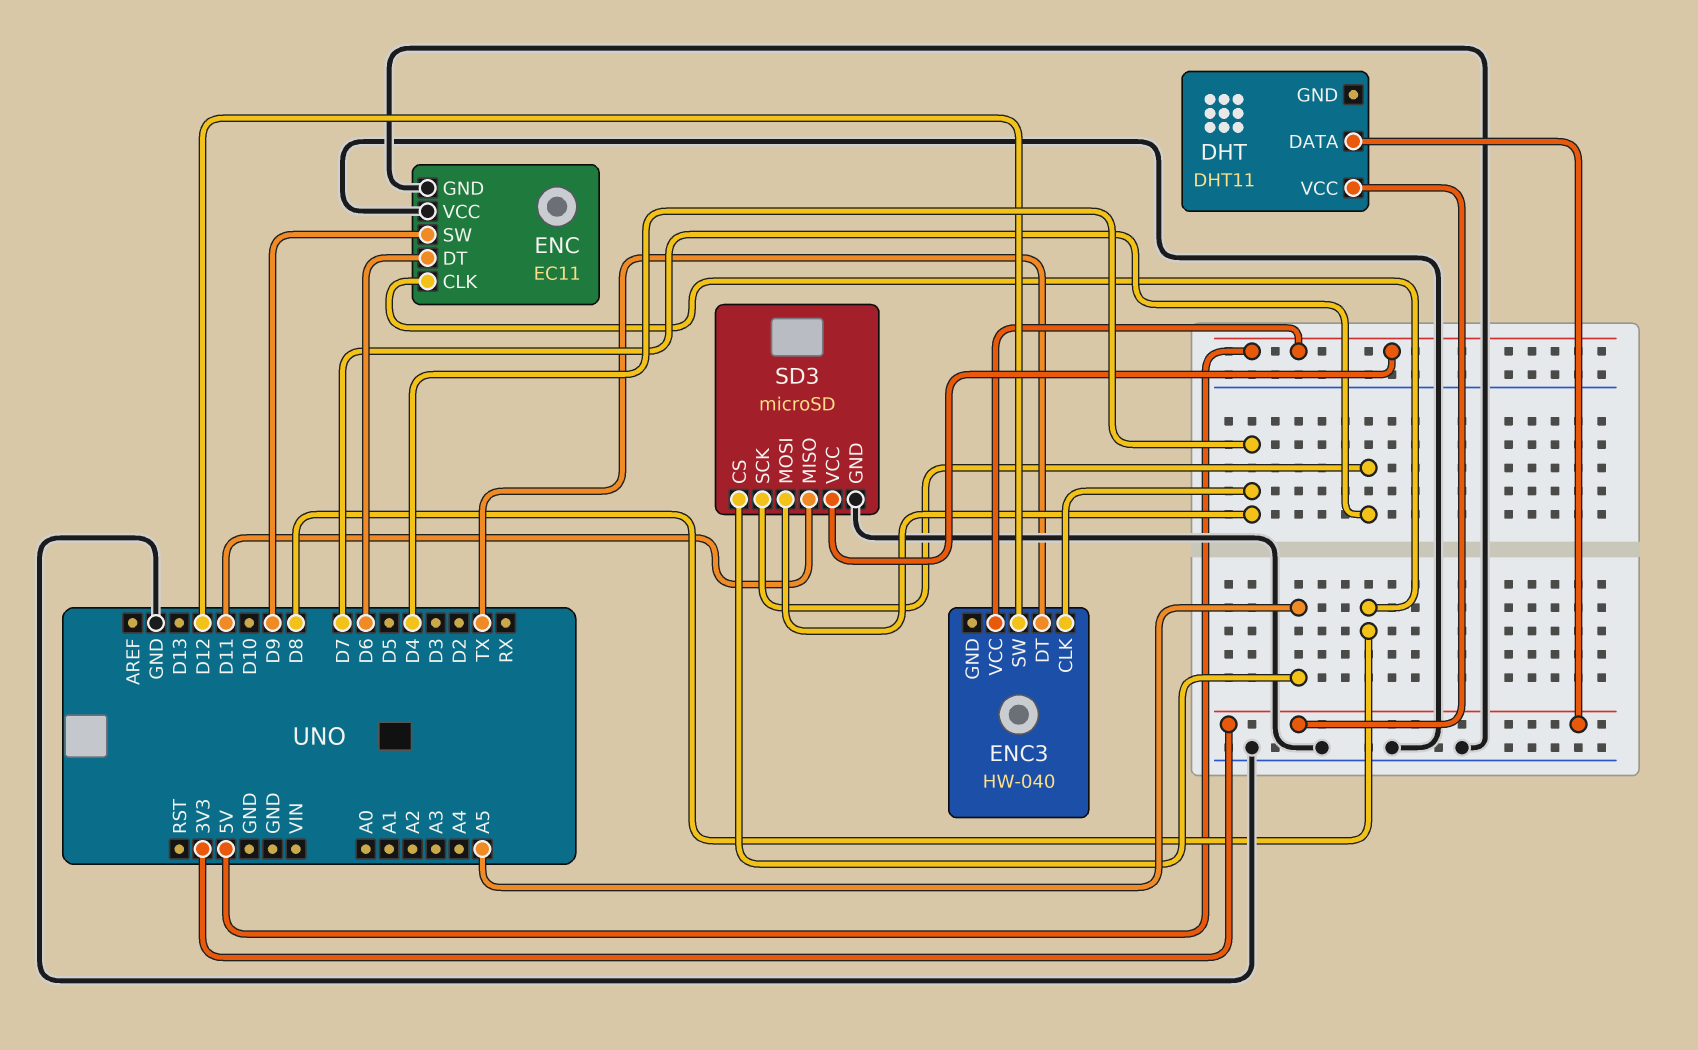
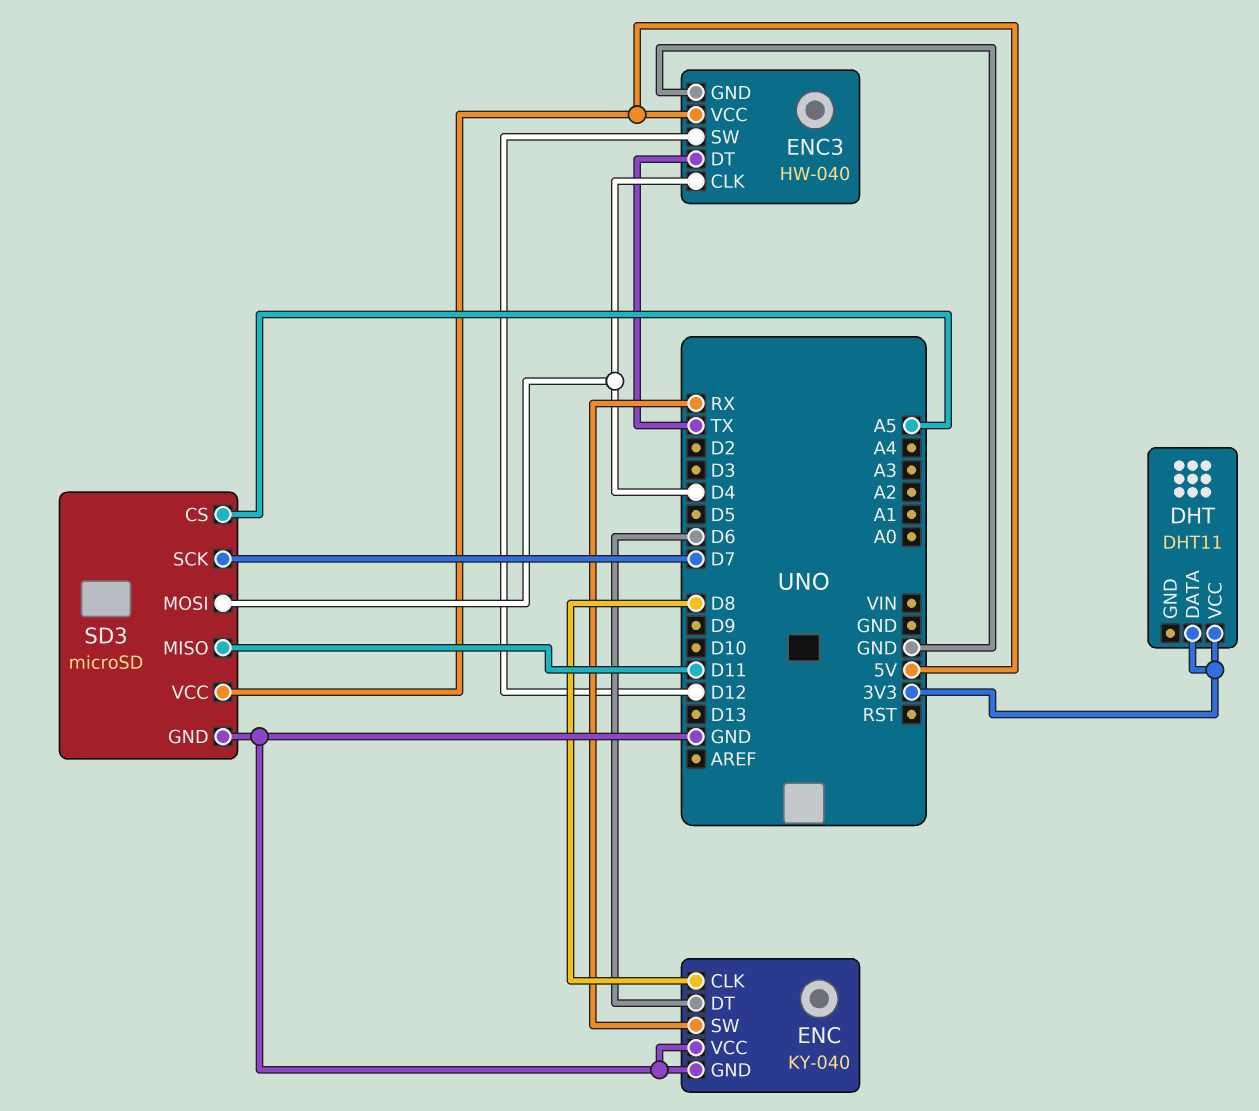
ENC: EC11 -> KY-040
ENC pin SW: D9 -> RX
ENC3 pin GND: none -> GND

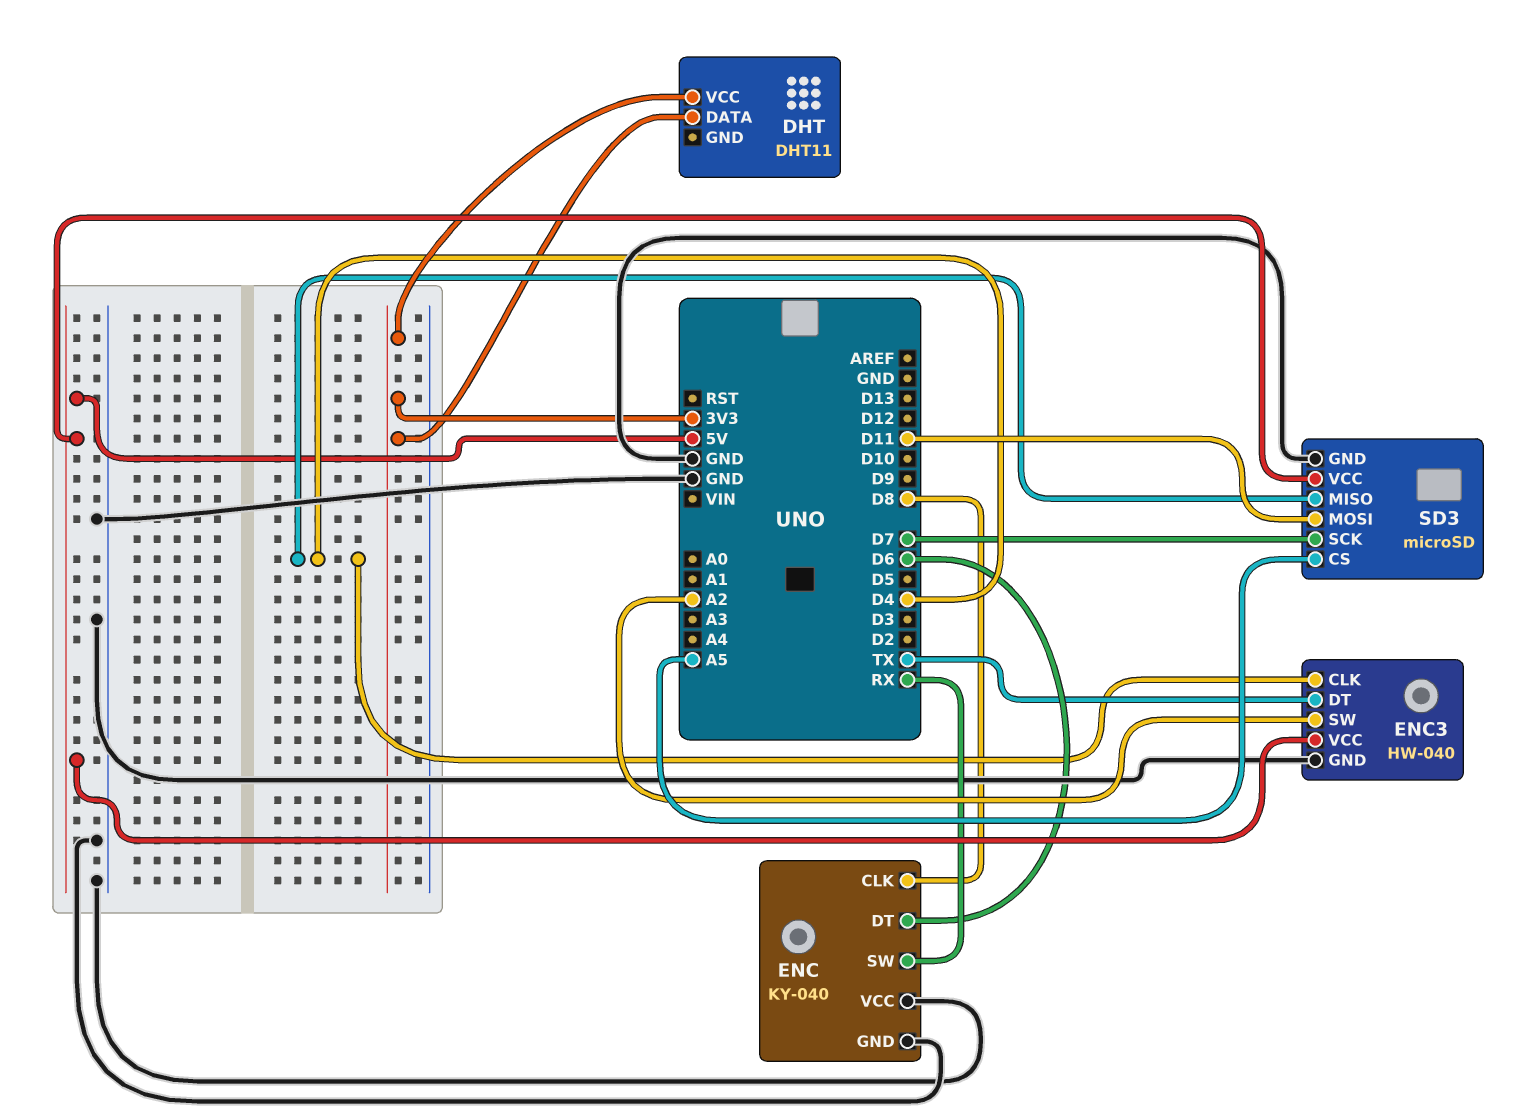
ENC3 pin SW: D12 -> A2
SD3 pin MISO: D11 -> D4
SD3 pin MOSI: D4 -> D11

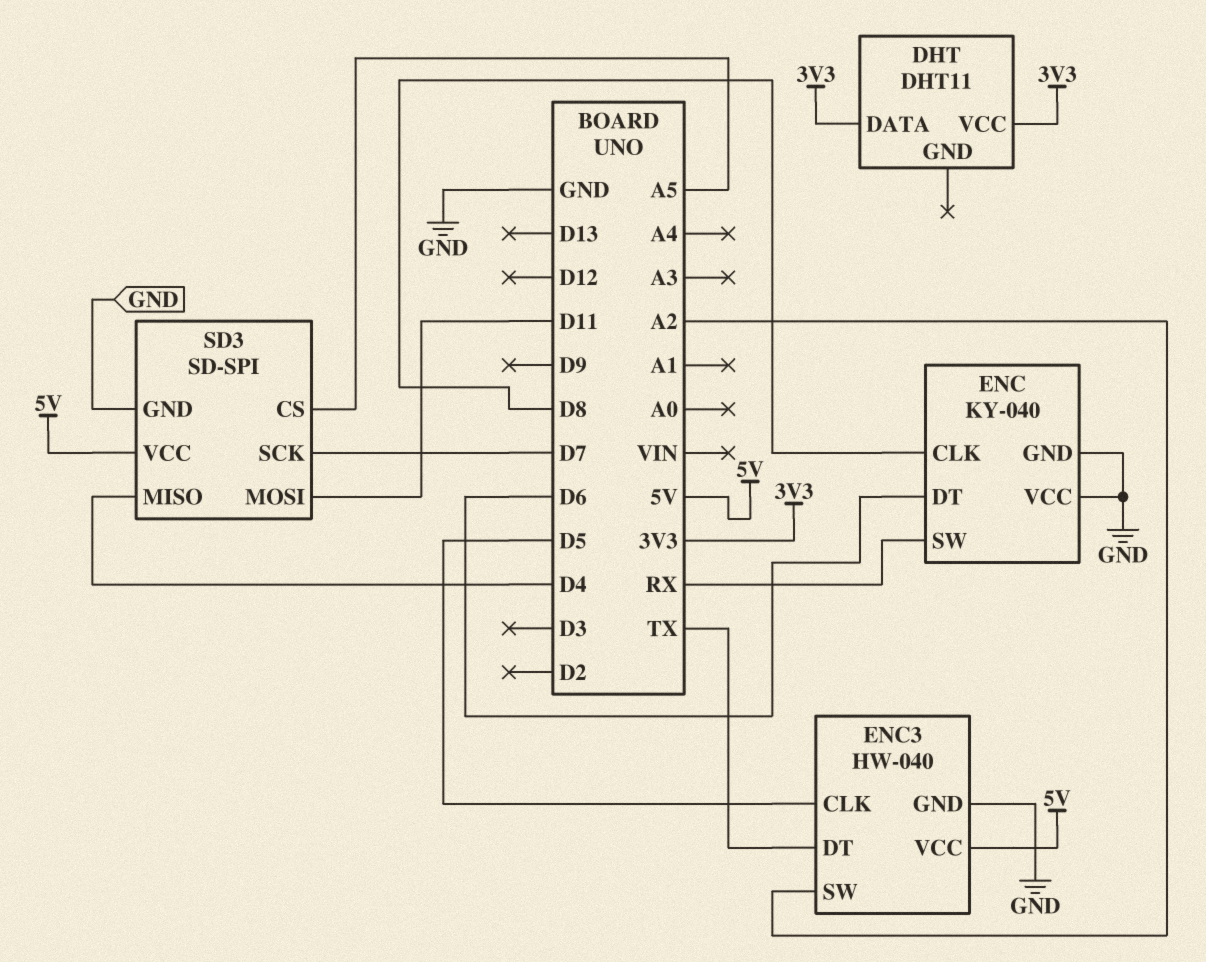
ENC3 pin CLK: D4 -> D5
SD3: microSD -> SD-SPI

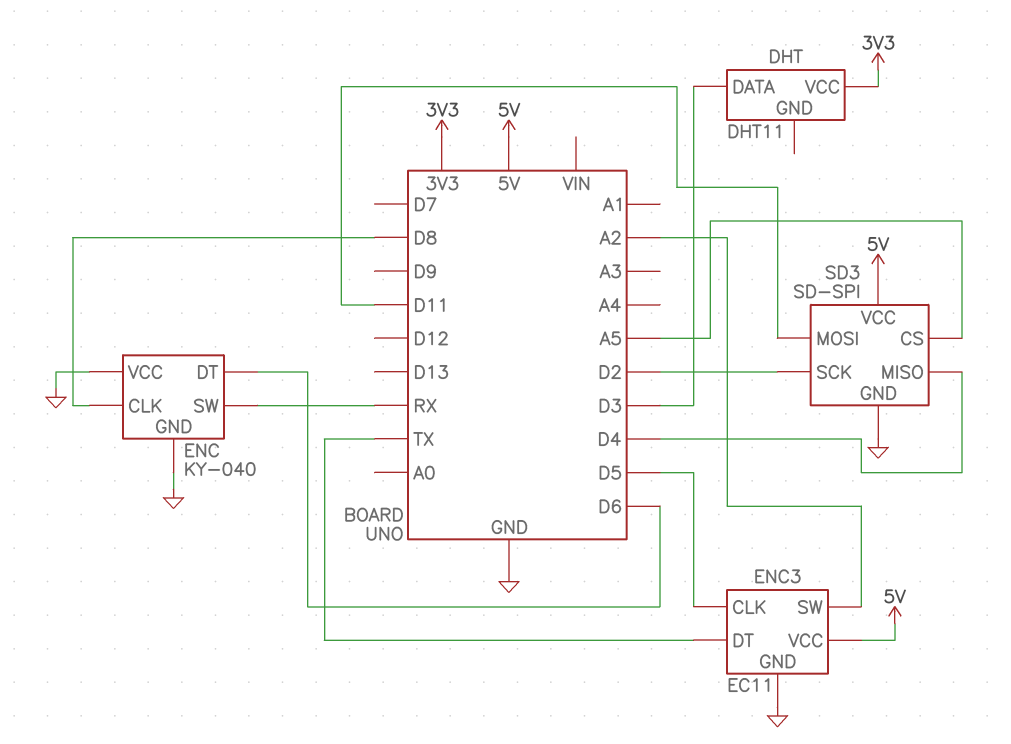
DHT pin DATA: 3V3 -> D3
ENC3: HW-040 -> EC11
SD3 pin SCK: D7 -> D2

